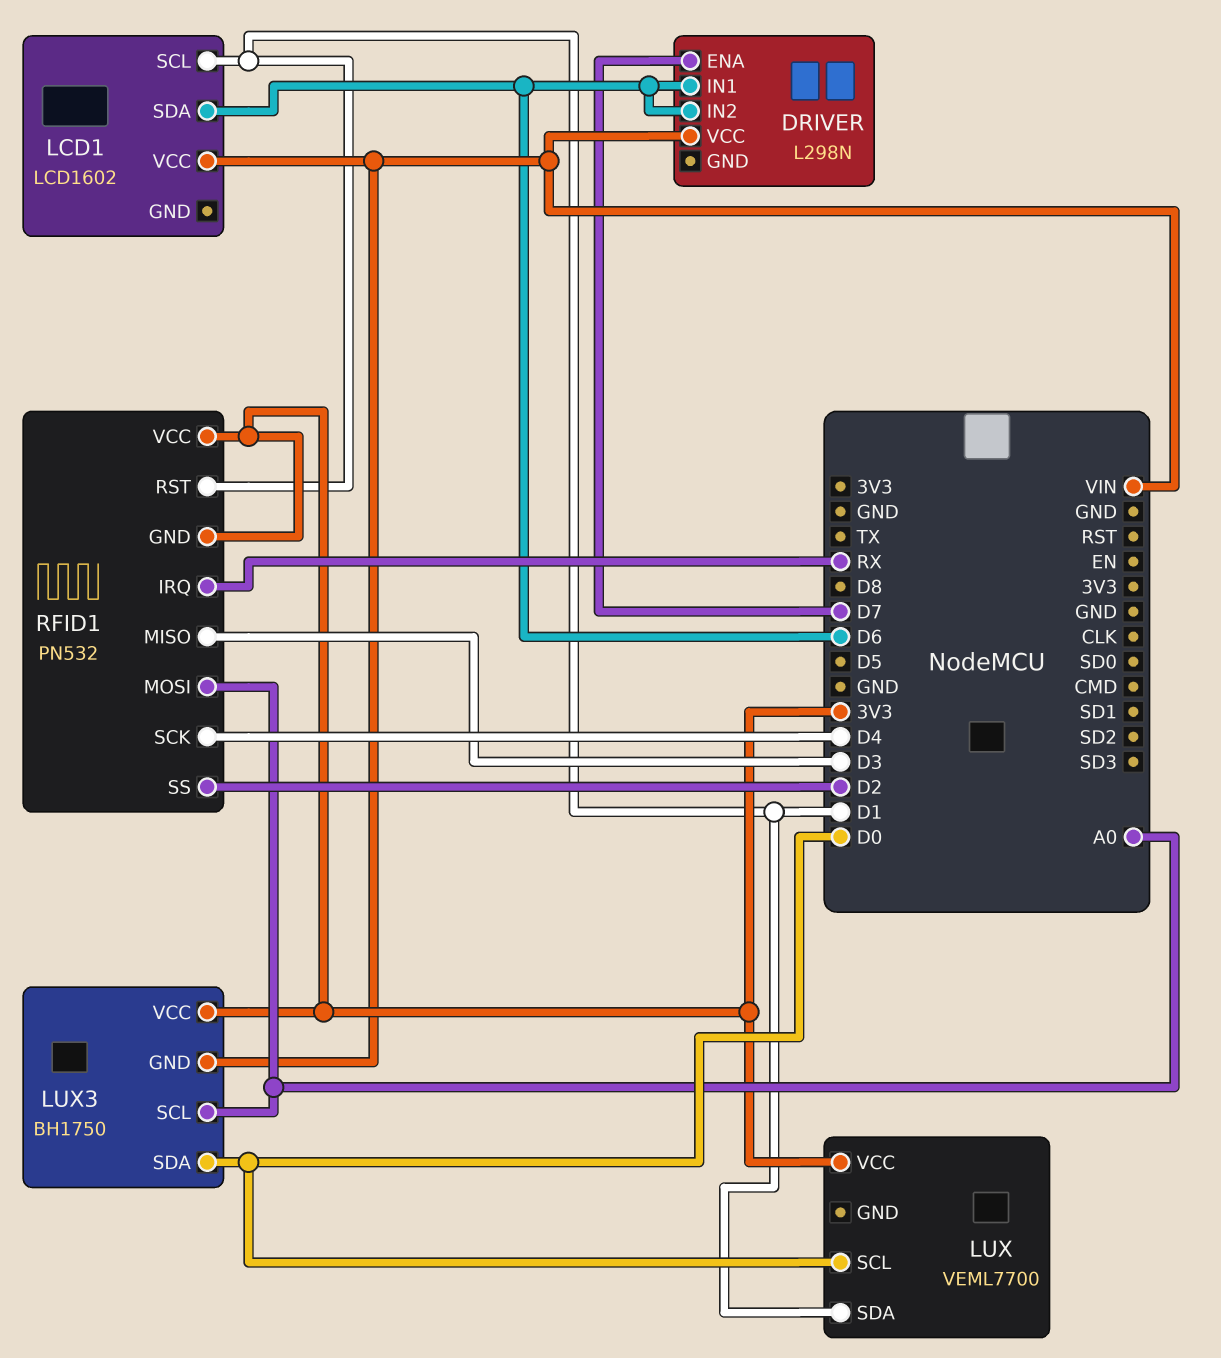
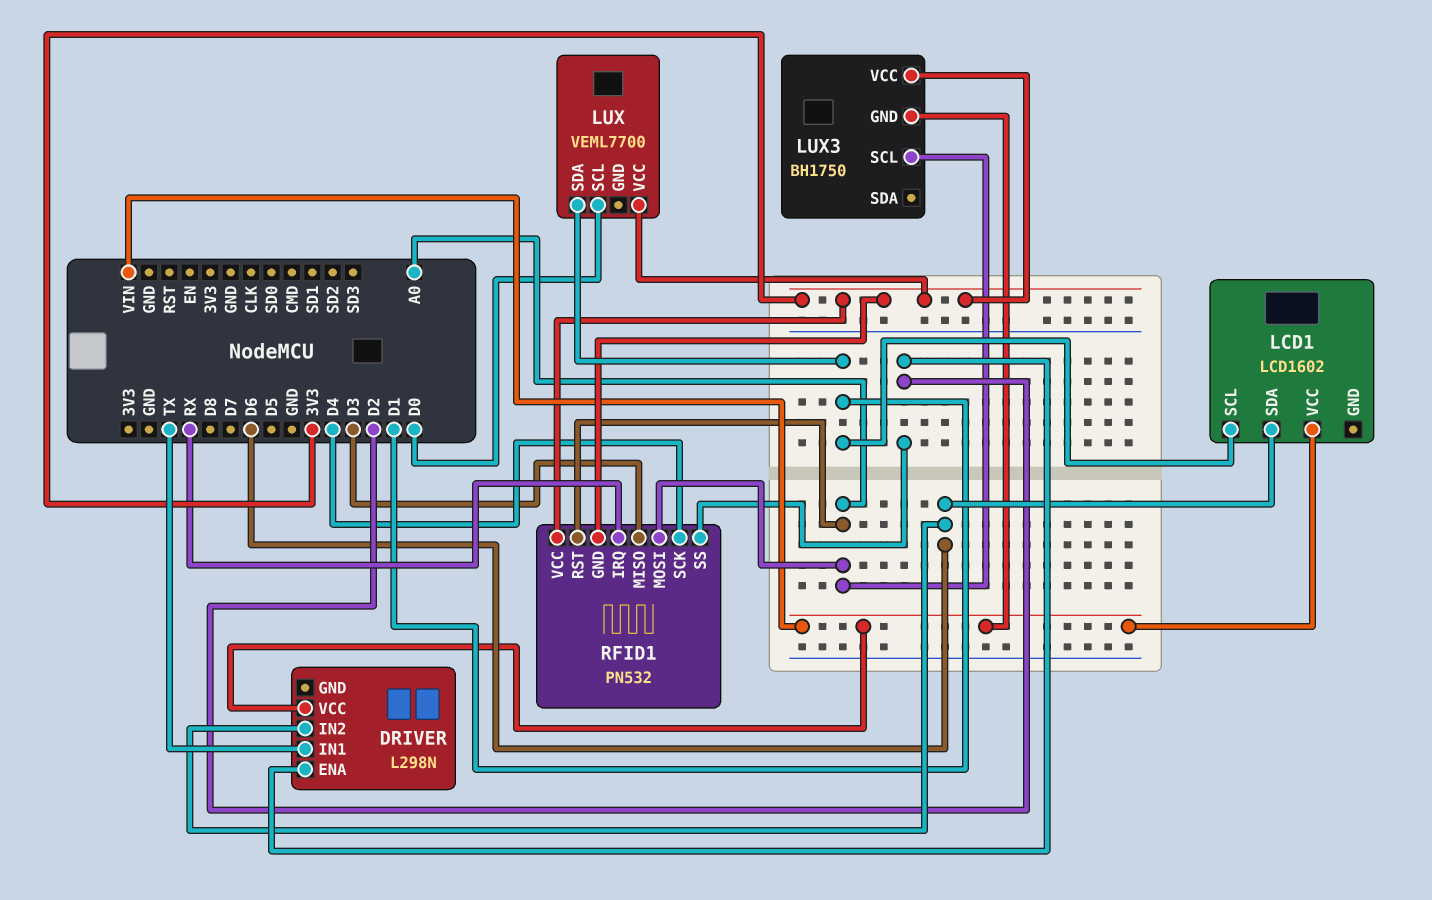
DRIVER pin ENA: D7 -> D2
DRIVER pin IN1: D6 -> TX
LUX3 pin SDA: D0 -> none
RFID1 pin RST: D1 -> A0

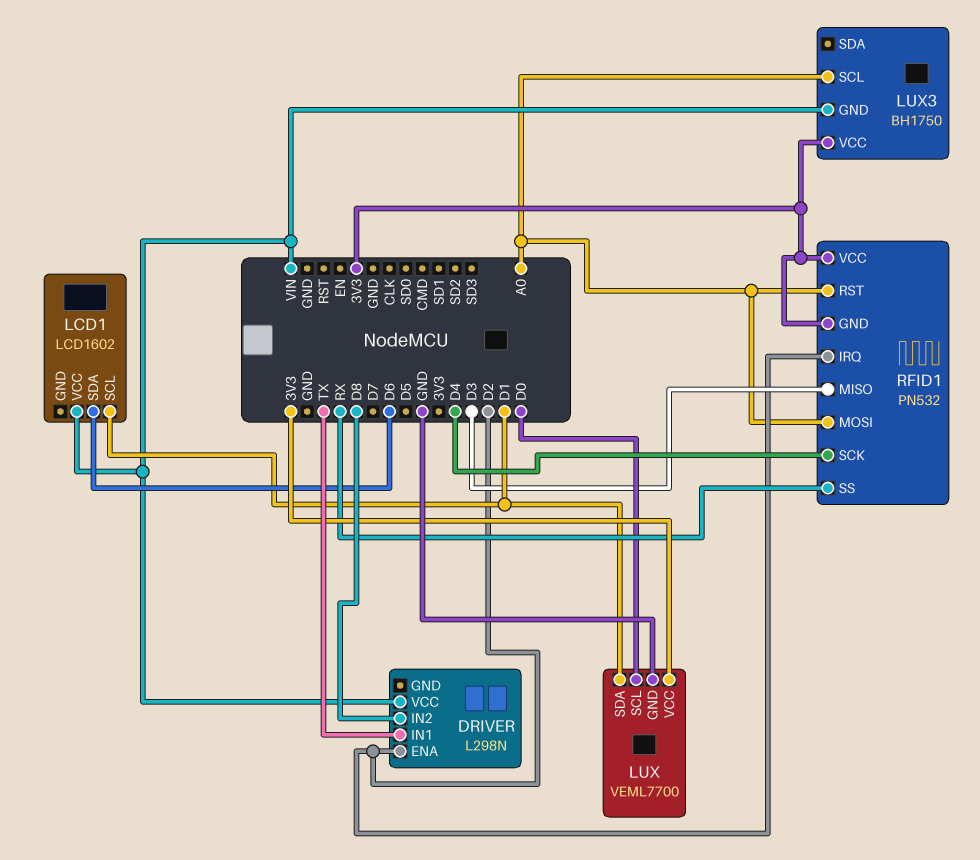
DRIVER pin IN2: D6 -> D8
LUX pin GND: none -> GND
RFID1 pin IRQ: RX -> D2
RFID1 pin SS: D2 -> RX

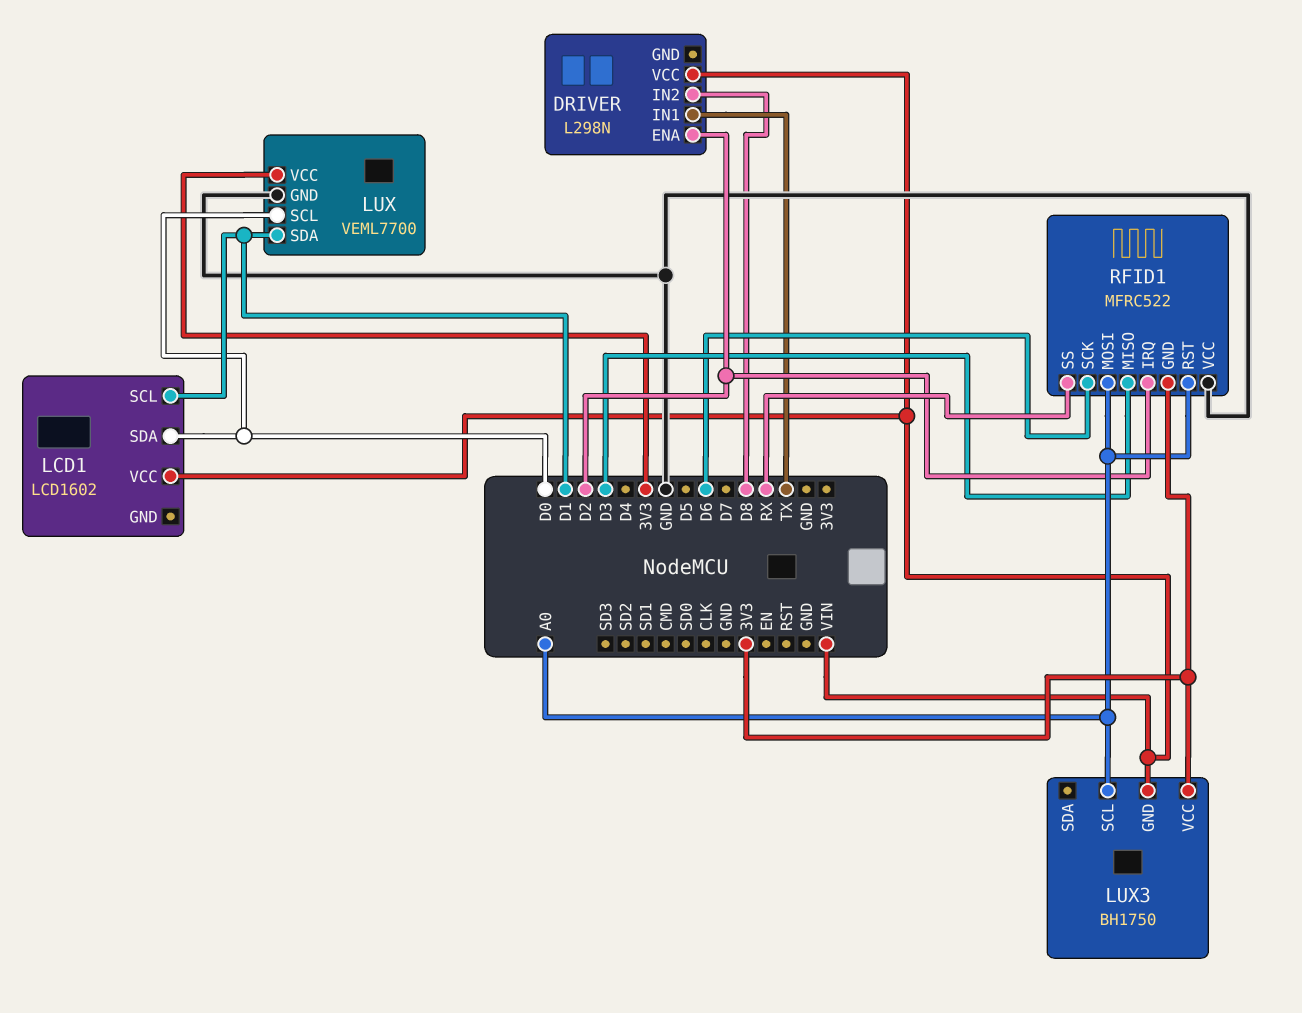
LCD1 pin SDA: D6 -> D0
RFID1: PN532 -> MFRC522
RFID1 pin SCK: D4 -> D6
RFID1 pin VCC: 3V3 -> GND

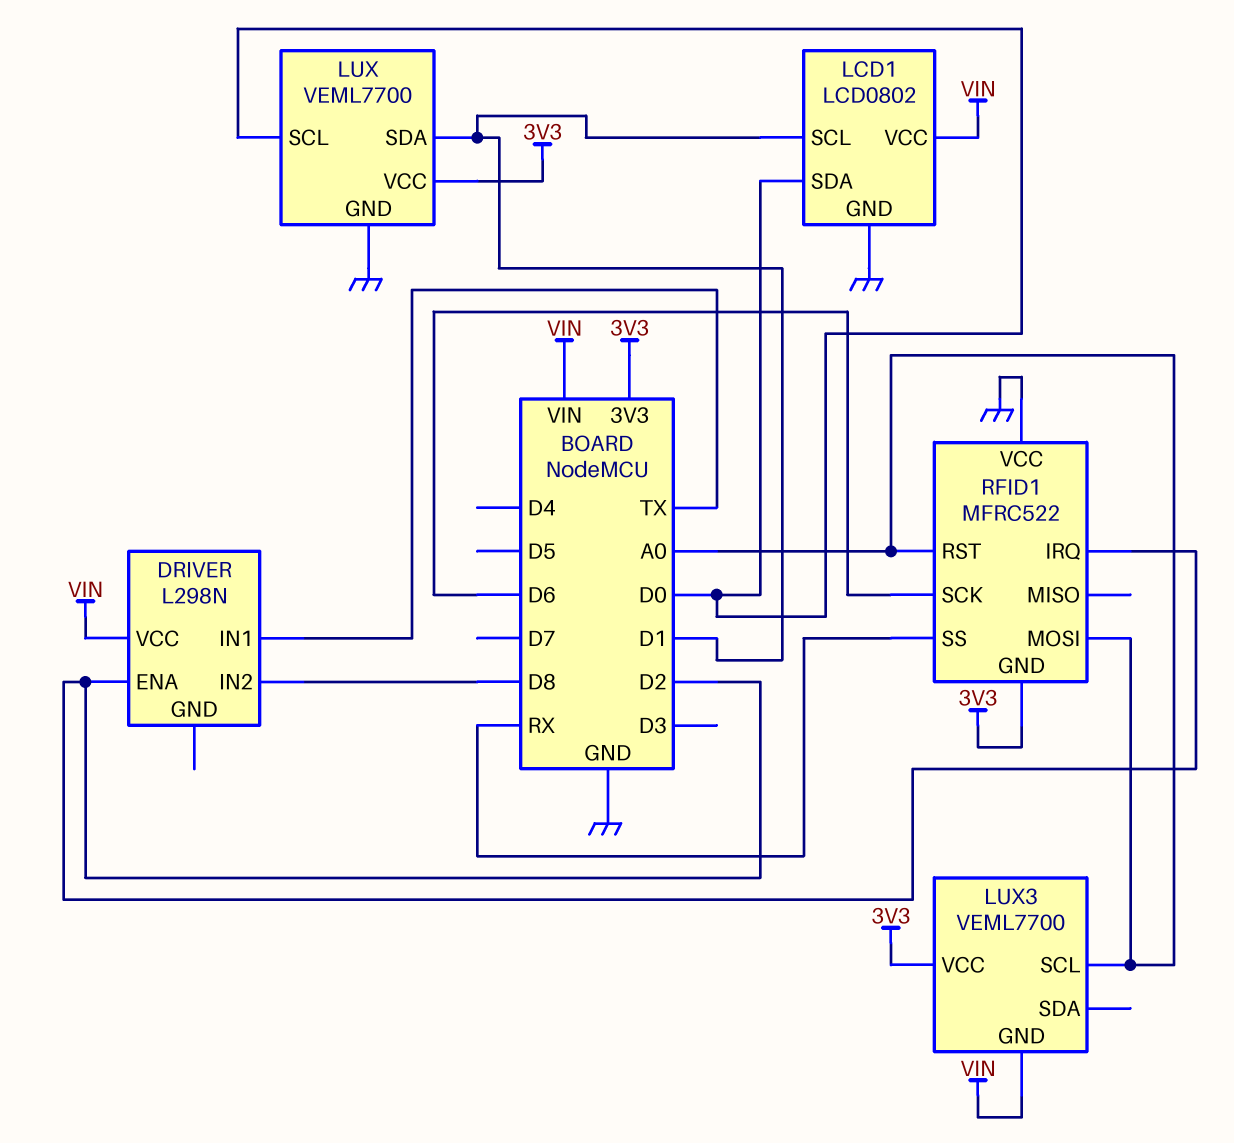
LCD1: LCD1602 -> LCD0802
LCD1 pin GND: none -> GND
LUX3: BH1750 -> VEML7700
RFID1 pin MISO: D3 -> none

